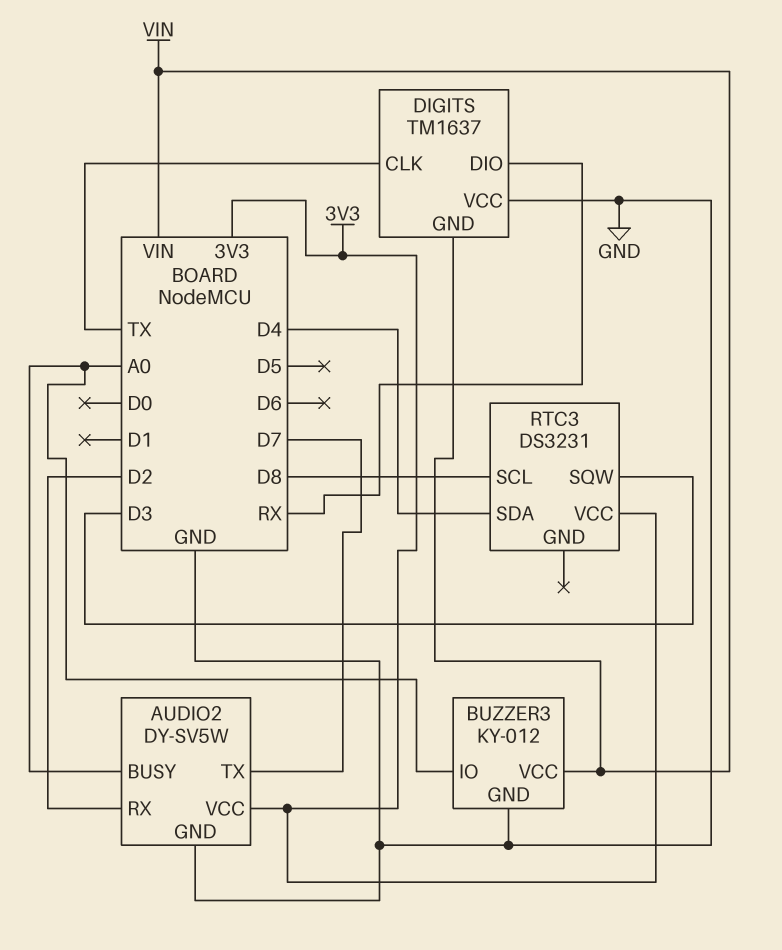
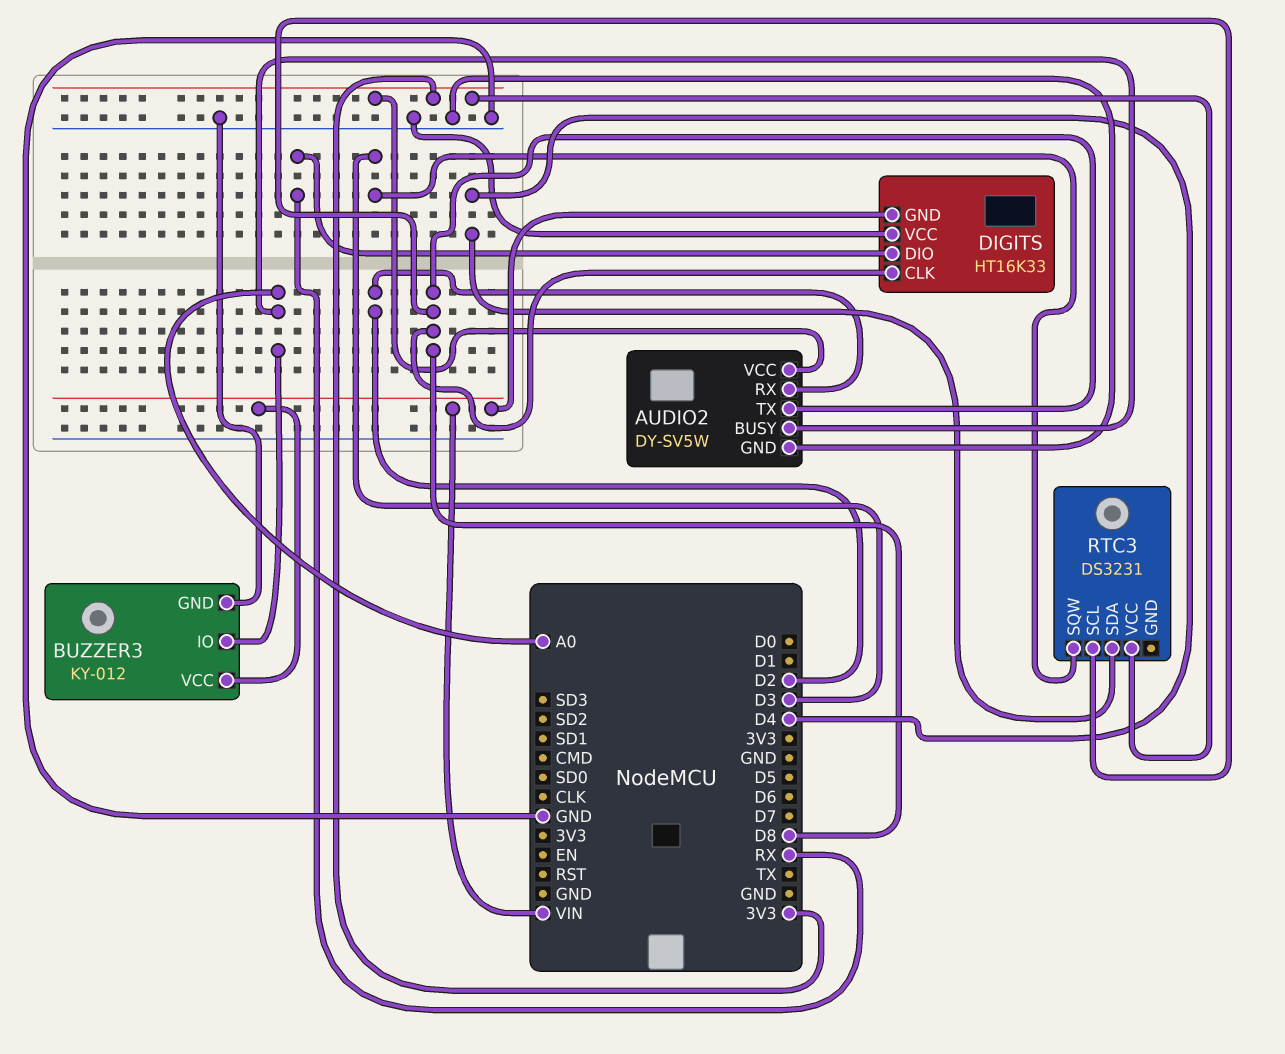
AUDIO2 pin TX: D7 -> D8
DIGITS: TM1637 -> HT16K33
DIGITS pin CLK: TX -> D8

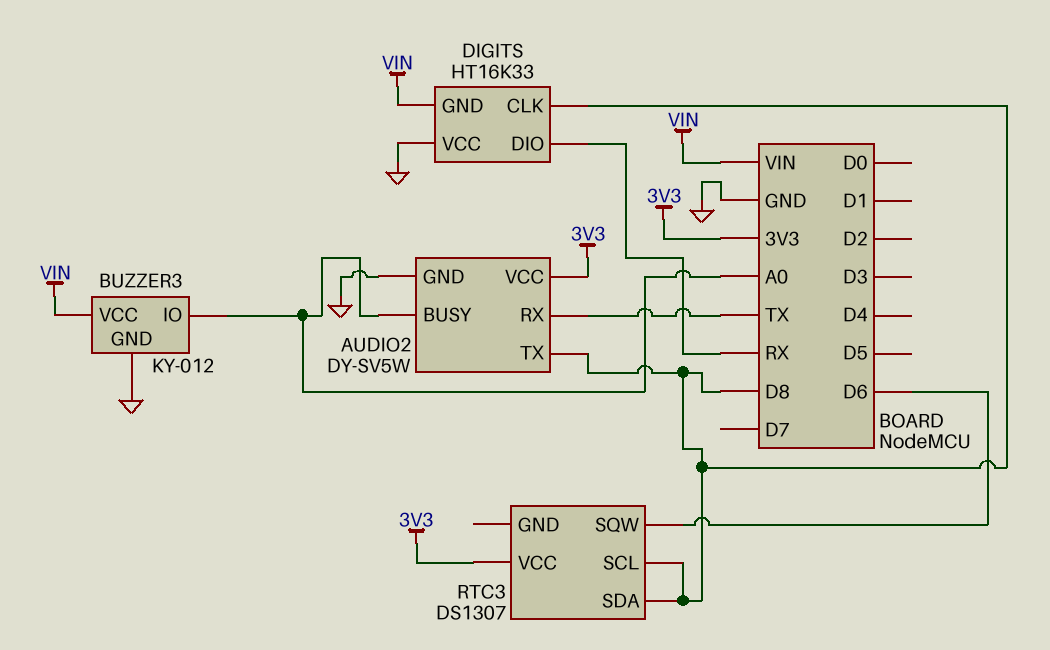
AUDIO2 pin RX: D2 -> TX
RTC3: DS3231 -> DS1307
RTC3 pin SDA: D4 -> D8
RTC3 pin SQW: D3 -> D6

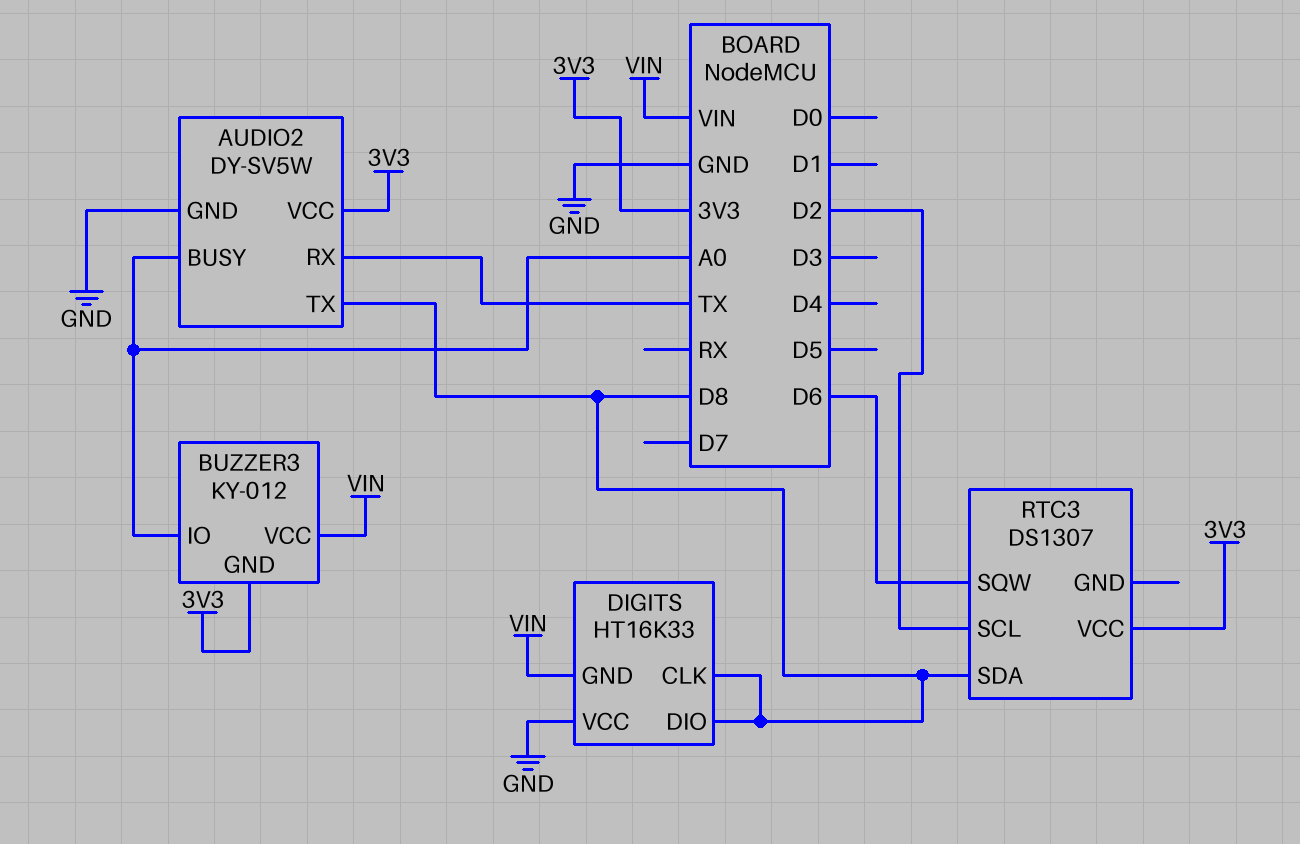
BUZZER3 pin GND: GND -> 3V3
DIGITS pin DIO: RX -> D8
RTC3 pin SCL: D8 -> D2

